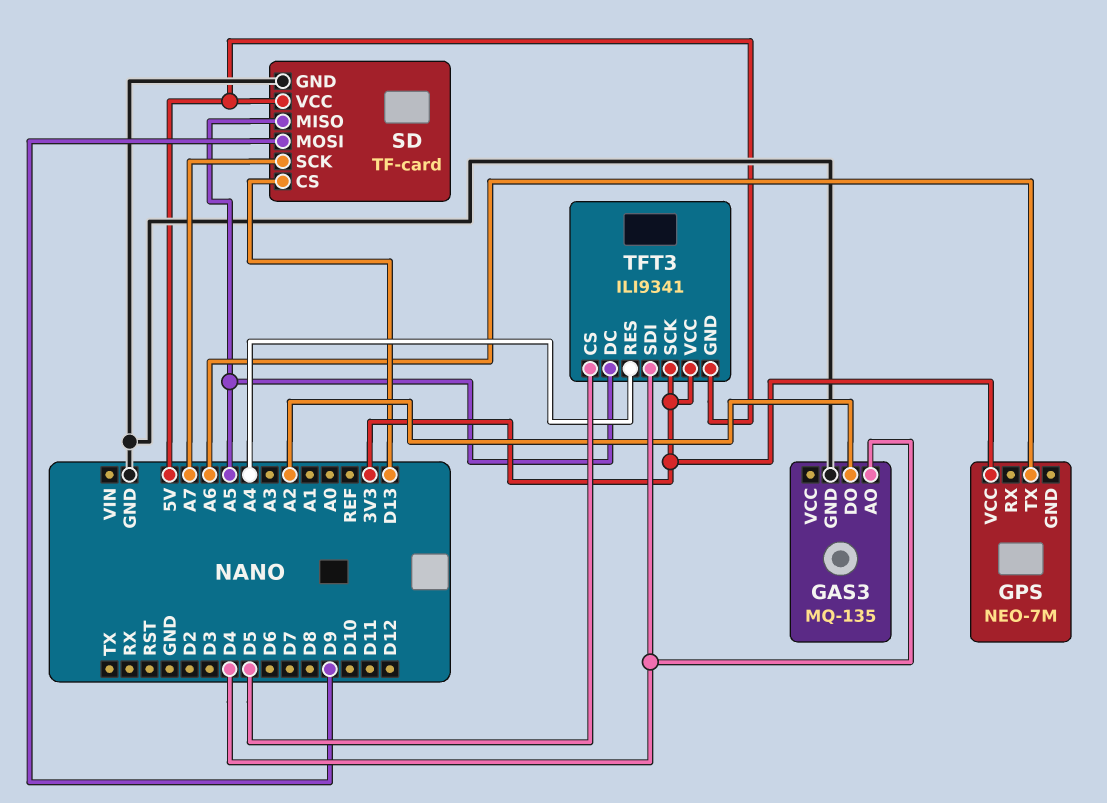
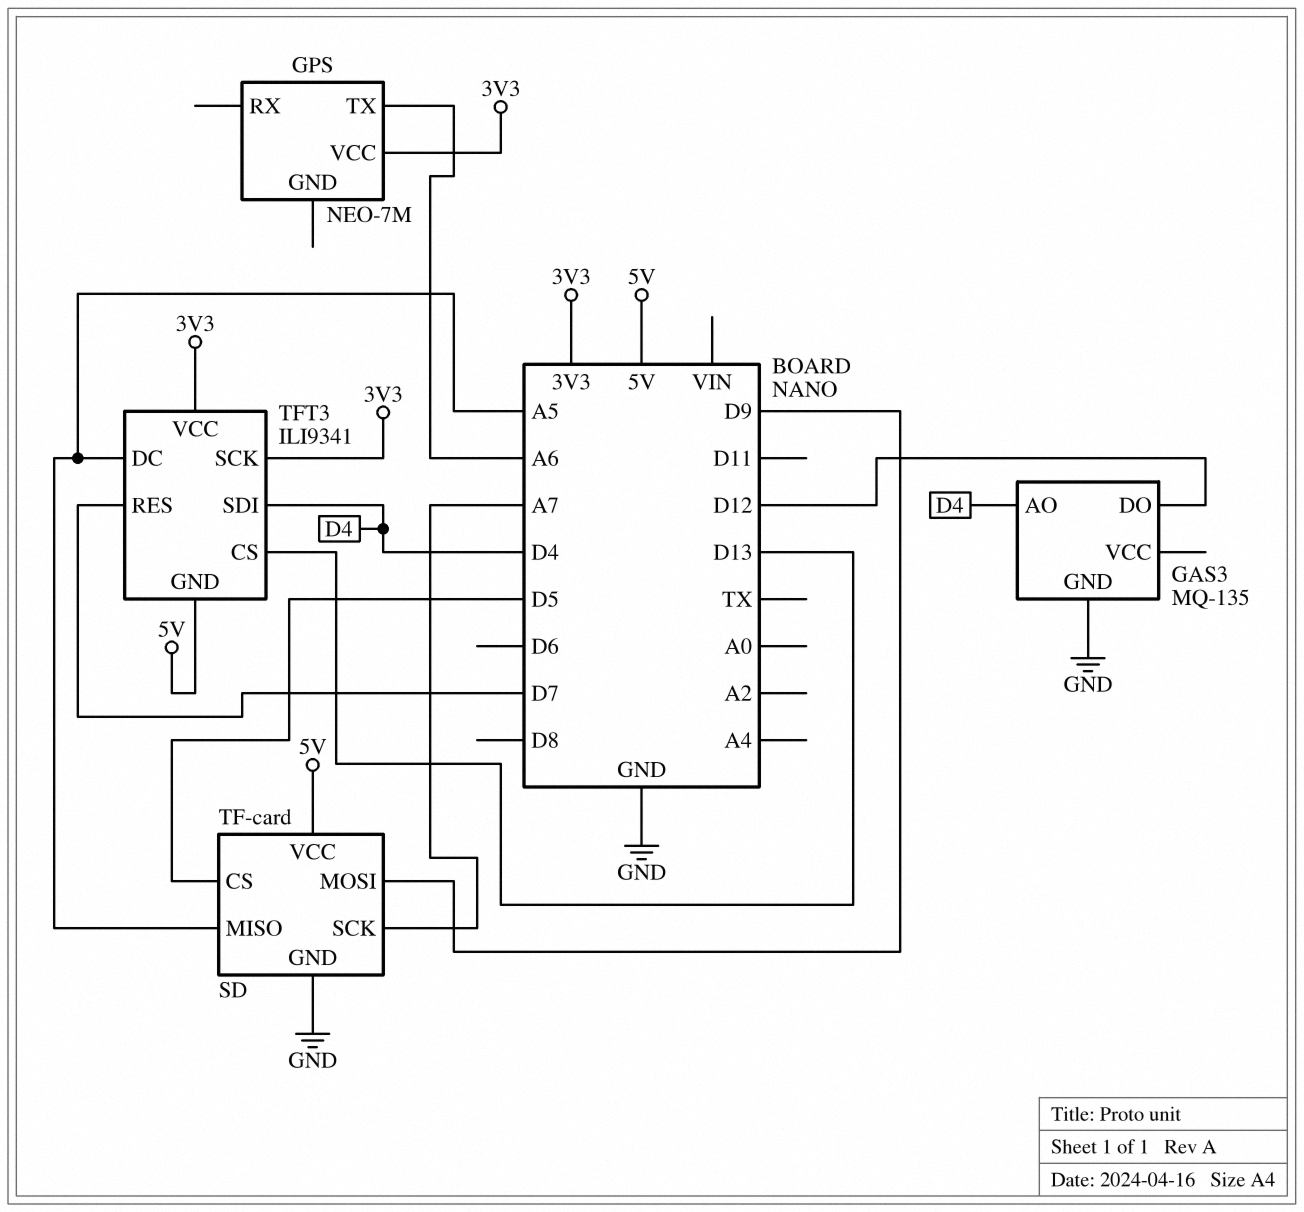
GAS3 pin DO: A2 -> D12
SD pin CS: D13 -> D5
TFT3 pin CS: D5 -> D13
TFT3 pin RES: A4 -> D7

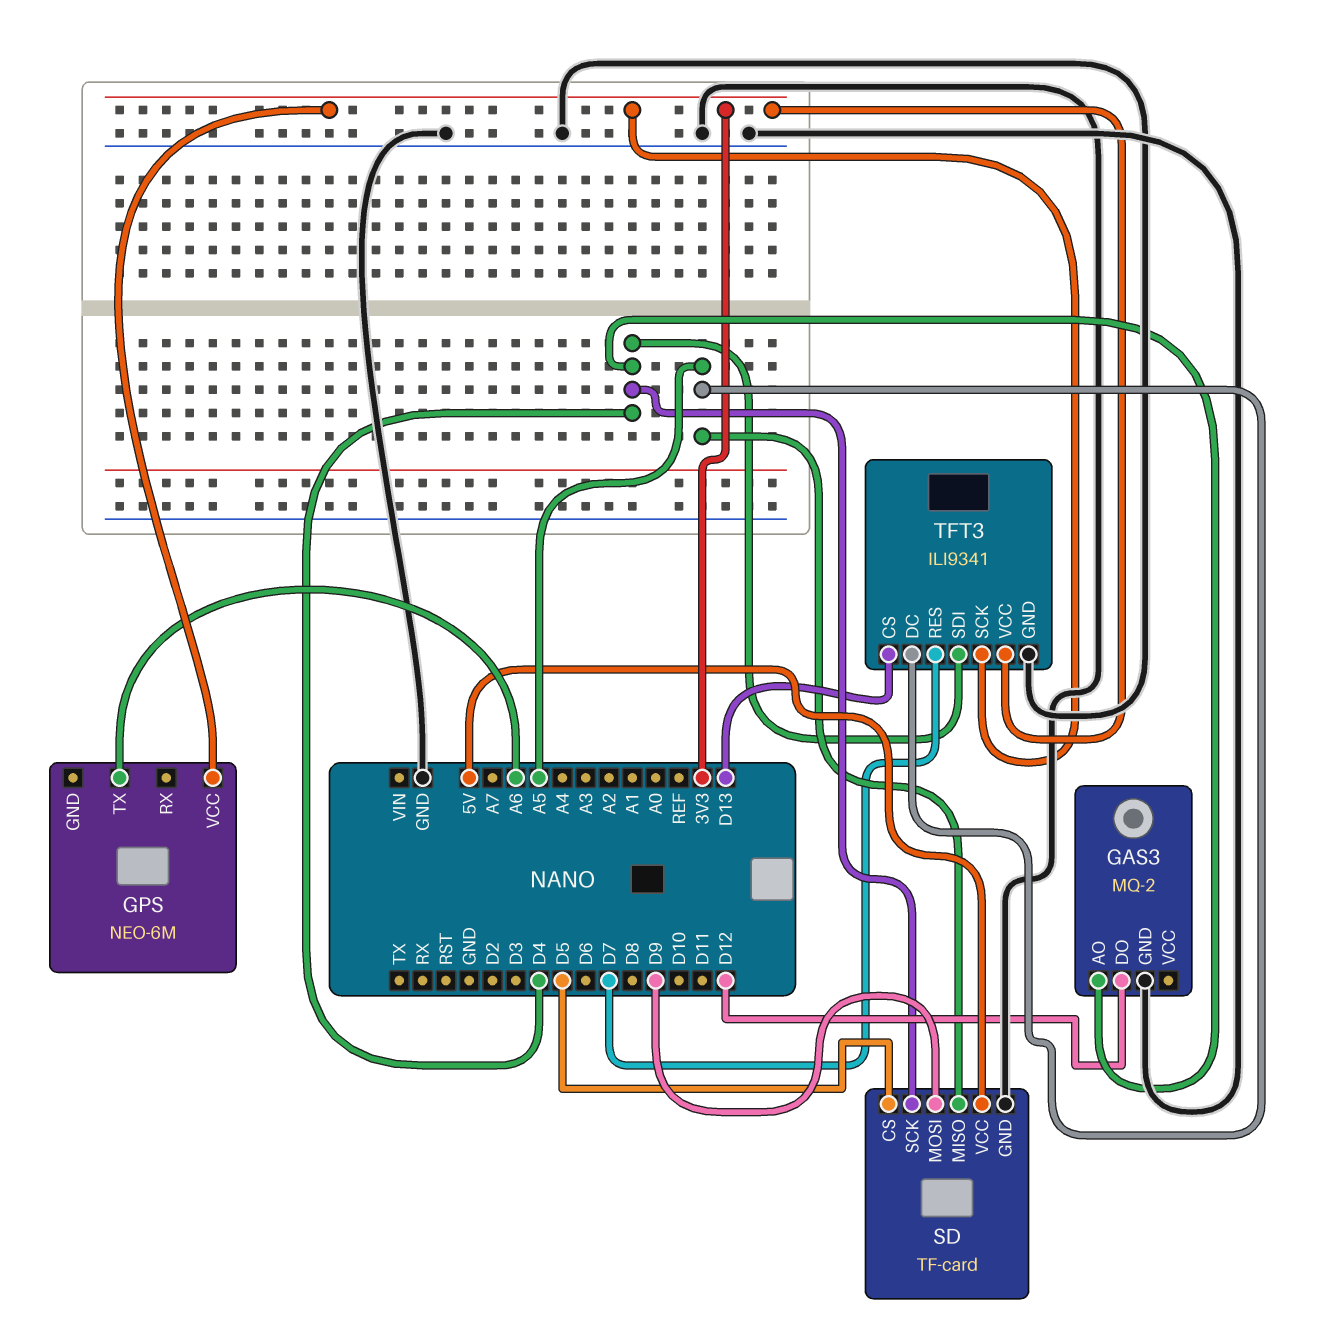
GAS3: MQ-135 -> MQ-2
GPS: NEO-7M -> NEO-6M
SD pin SCK: A7 -> D4
TFT3 pin GND: 5V -> GND

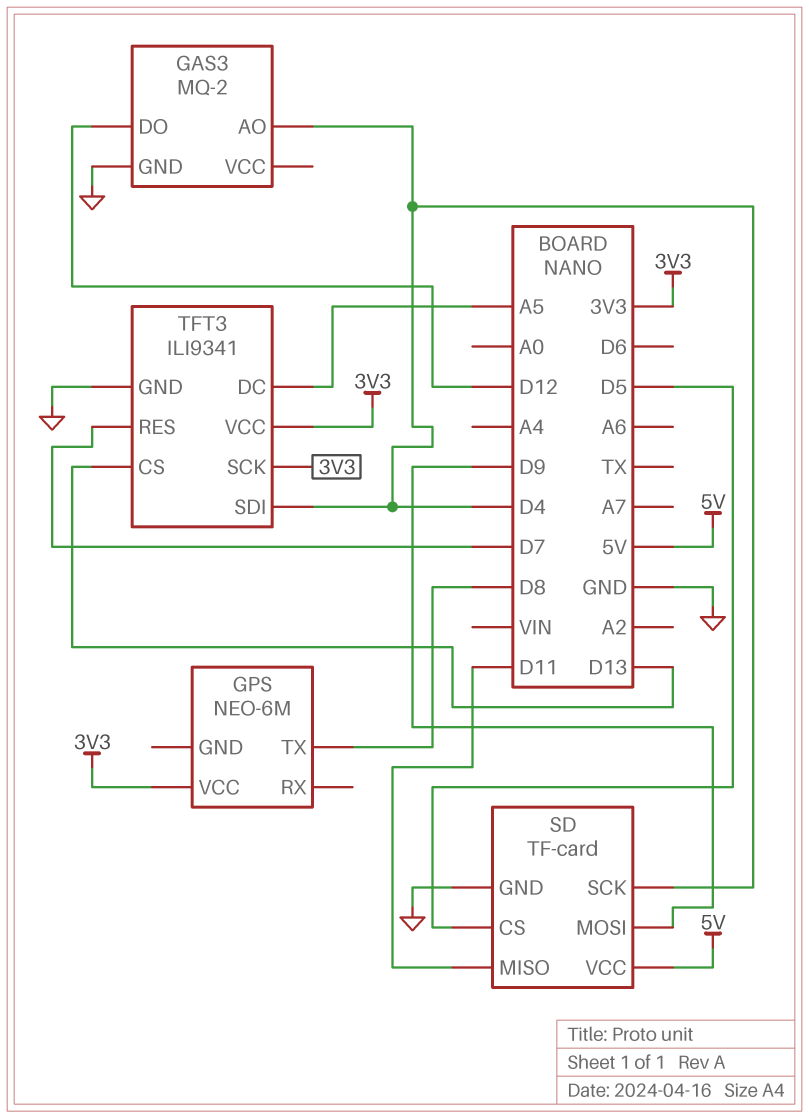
GPS pin TX: A6 -> D8
SD pin MISO: A5 -> D11

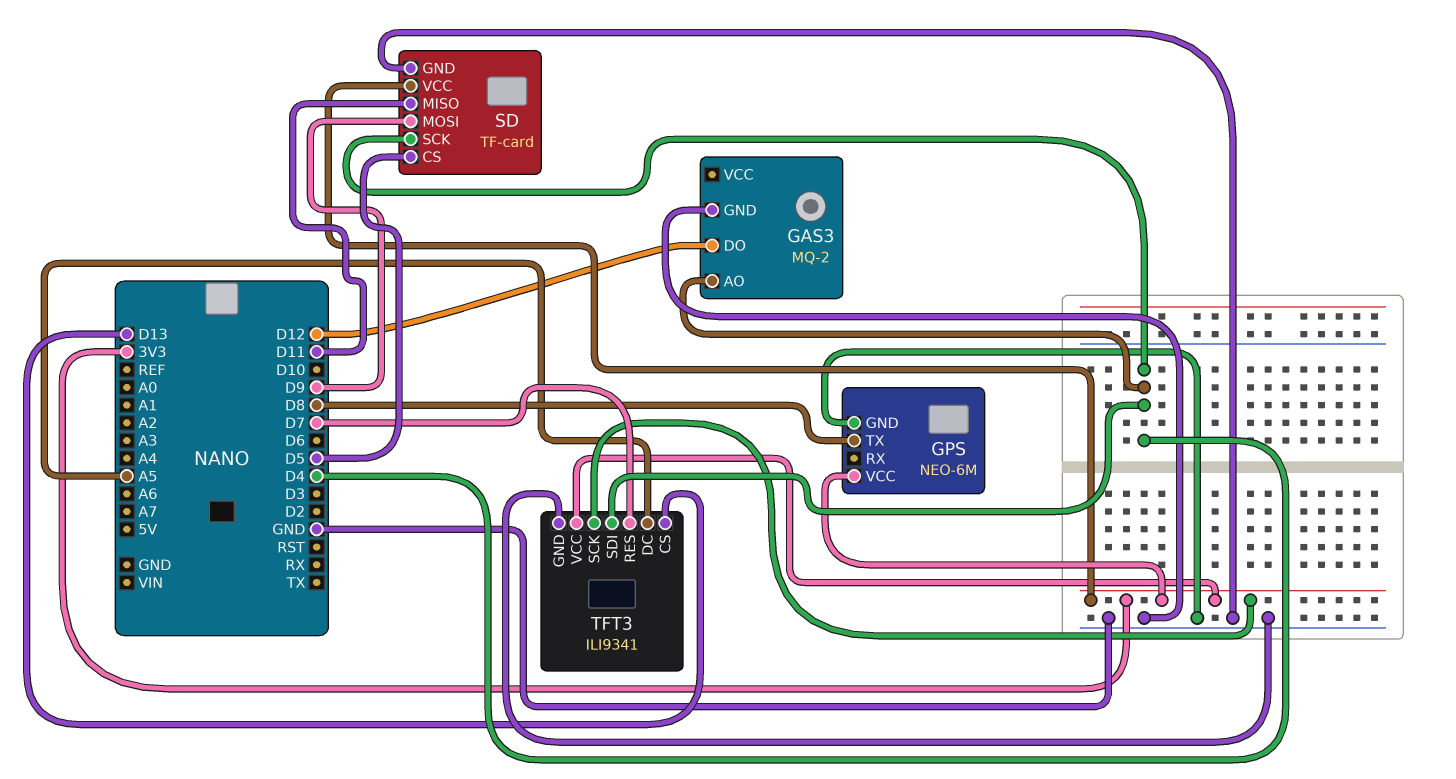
GPS pin GND: none -> GND
SD pin VCC: 5V -> 3V3

